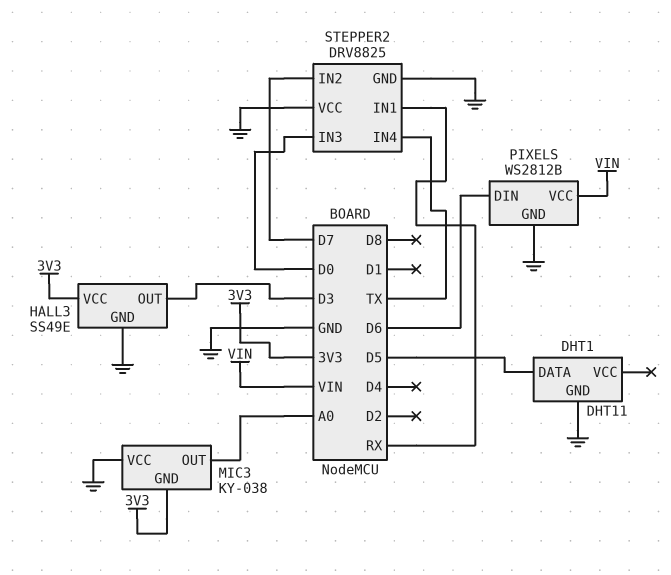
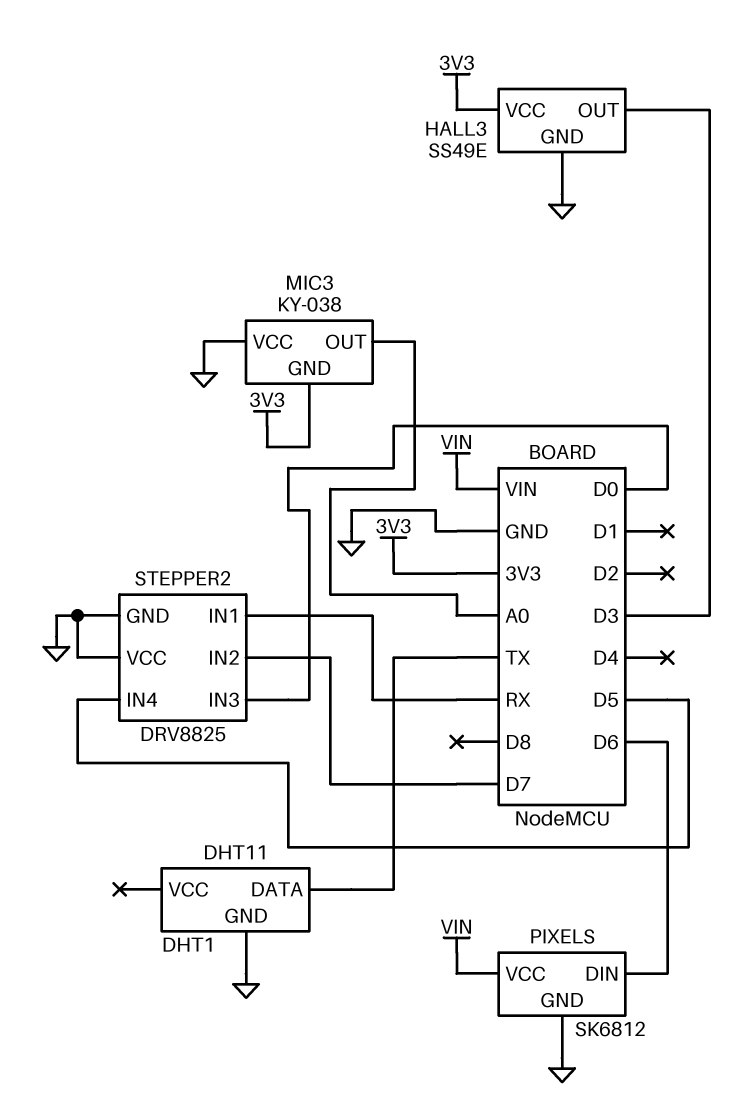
DHT1 pin DATA: D5 -> TX
PIXELS: WS2812B -> SK6812
STEPPER2 pin IN4: TX -> D5

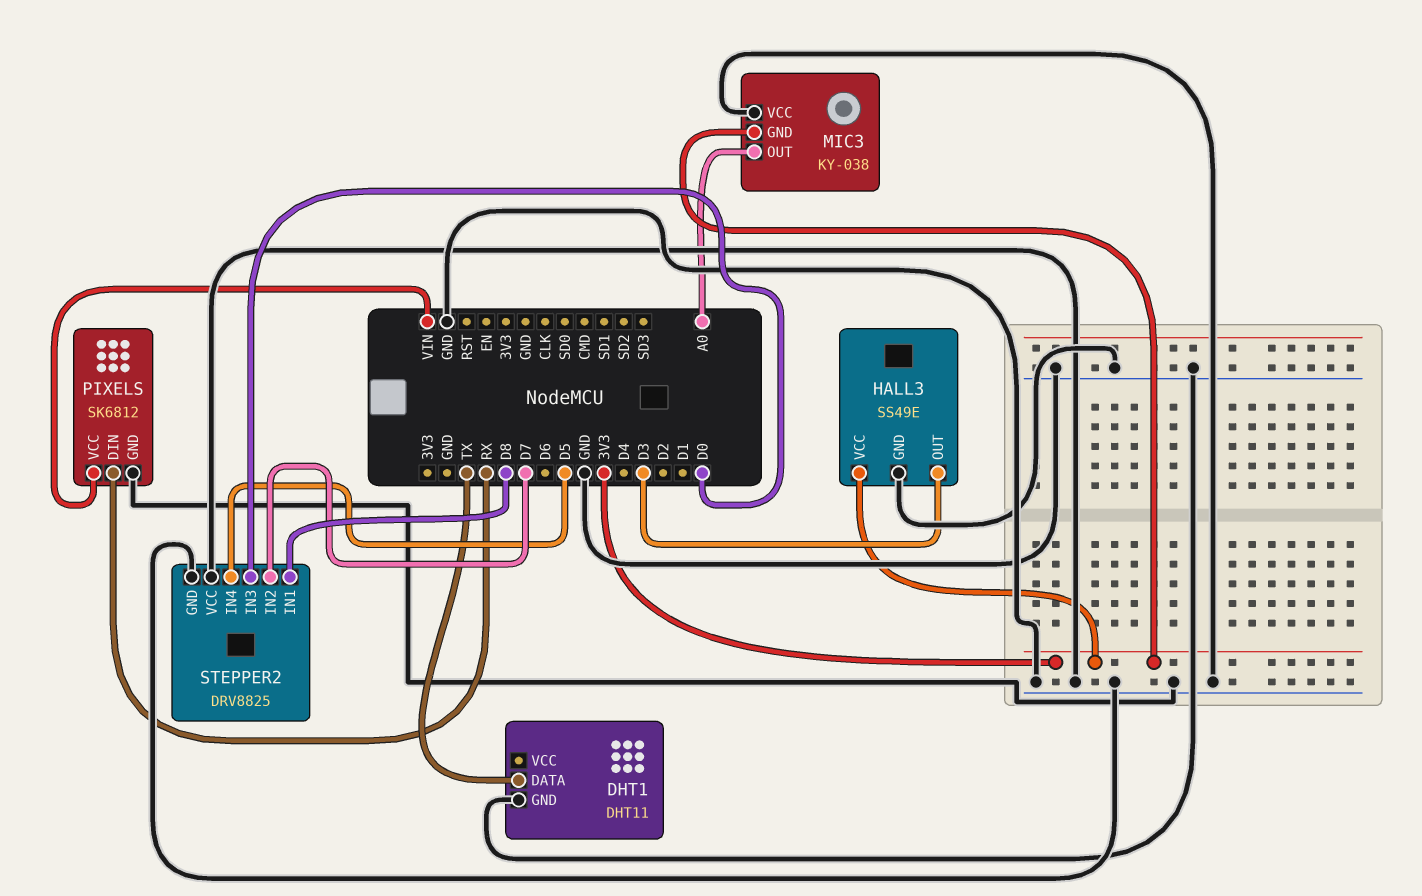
PIXELS pin DIN: D6 -> RX
STEPPER2 pin IN1: RX -> D8

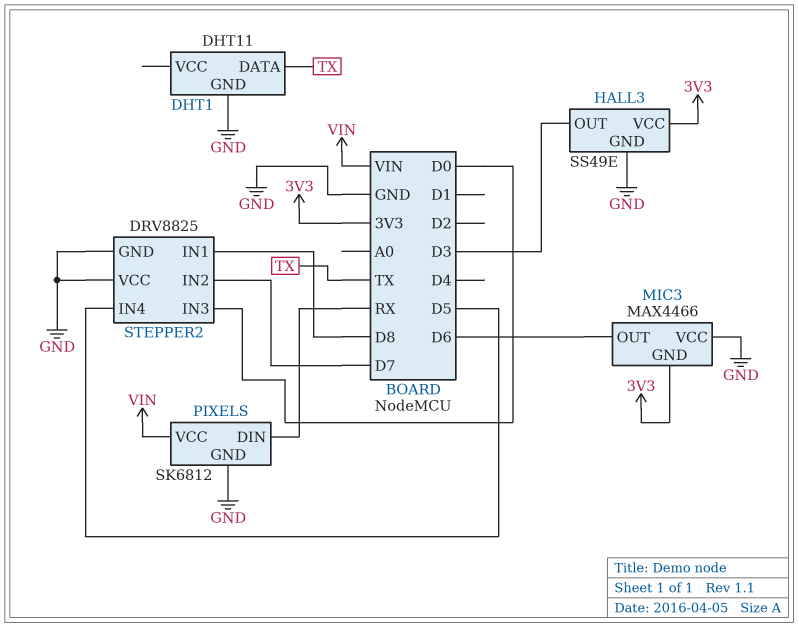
MIC3: KY-038 -> MAX4466
MIC3 pin OUT: A0 -> D6

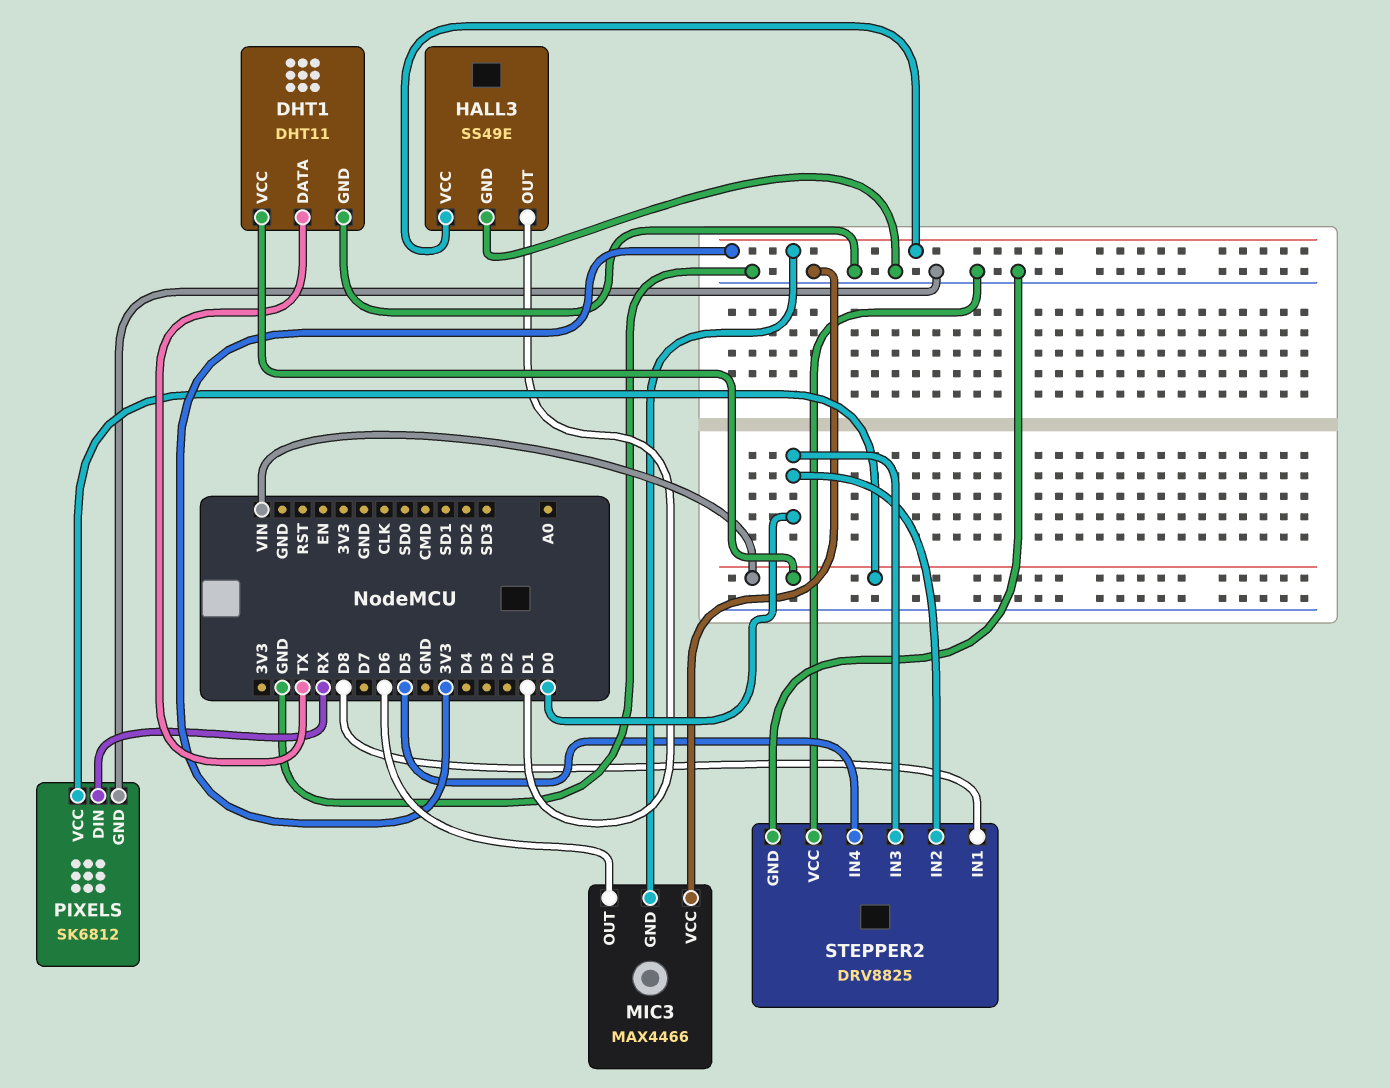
DHT1 pin VCC: none -> VIN
HALL3 pin OUT: D3 -> D1
STEPPER2 pin IN2: D7 -> D0

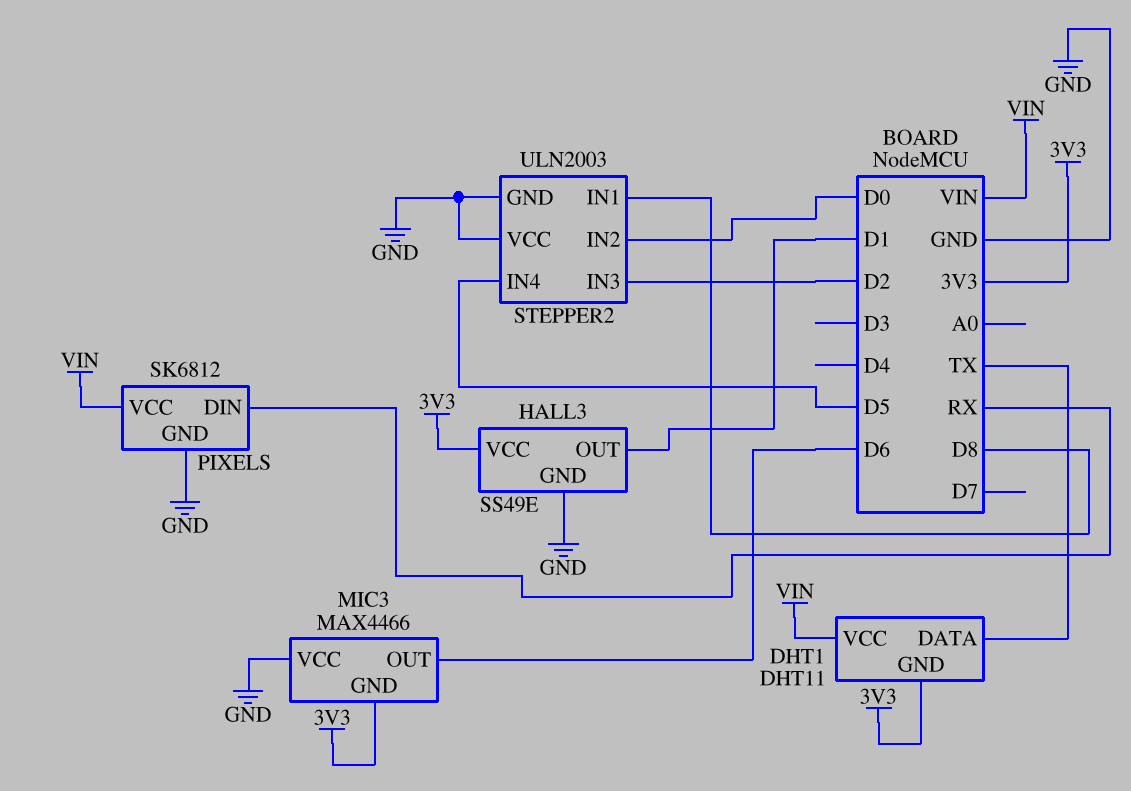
DHT1 pin GND: GND -> 3V3
STEPPER2: DRV8825 -> ULN2003
STEPPER2 pin IN3: D0 -> D2

